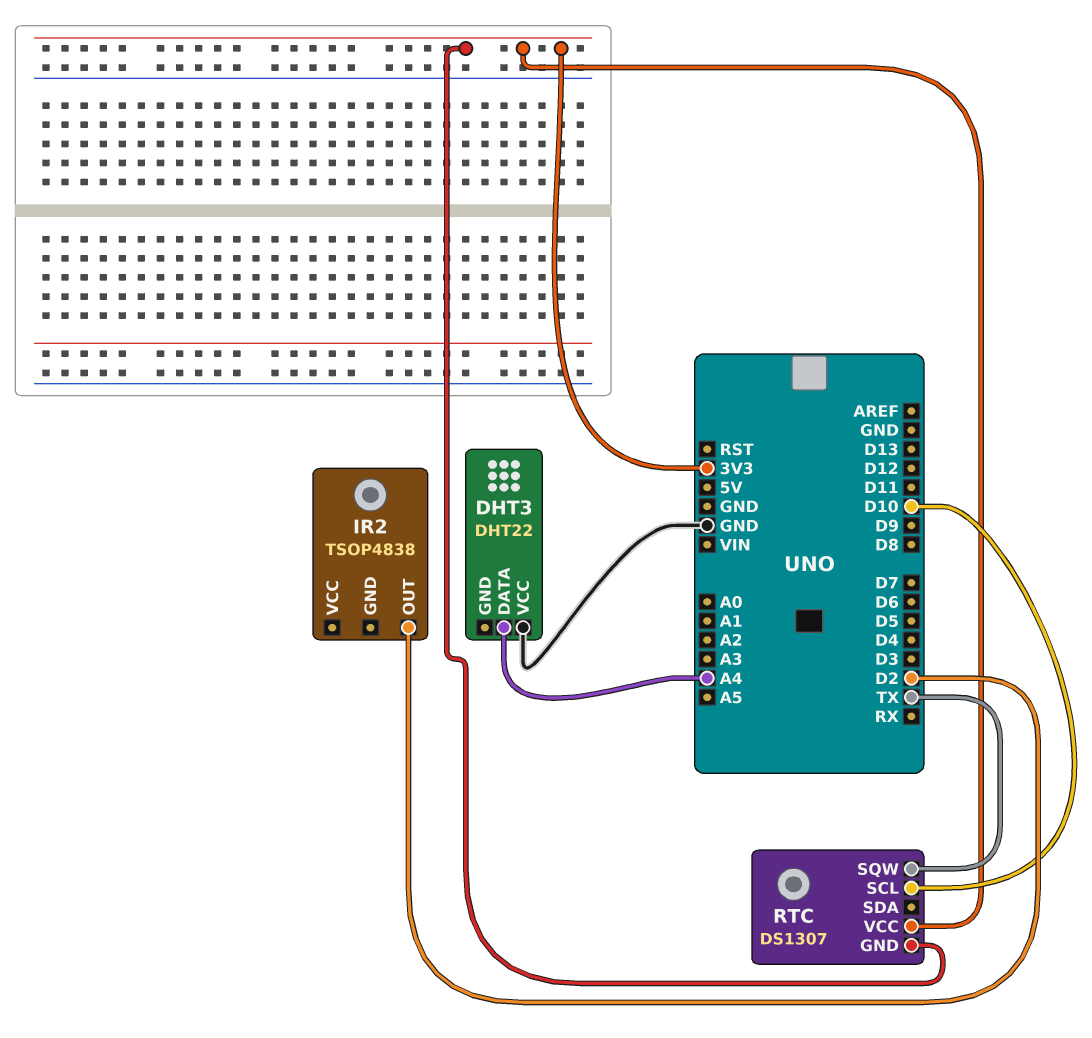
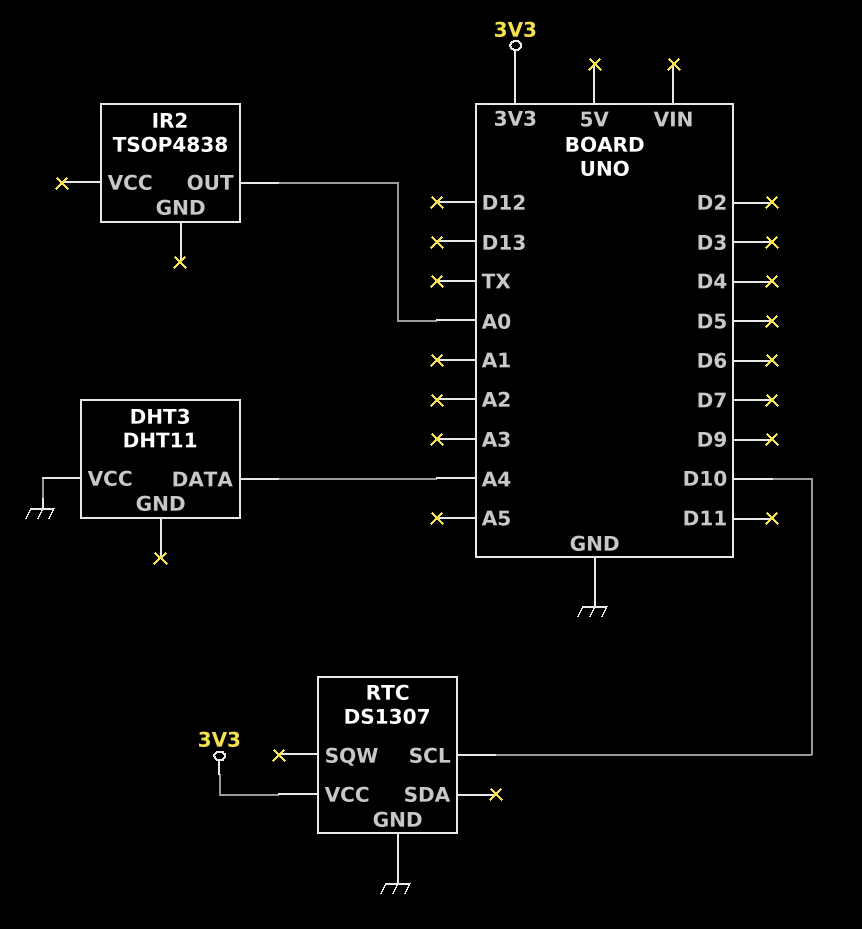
DHT3: DHT22 -> DHT11
IR2 pin OUT: D2 -> A0
RTC pin GND: 3V3 -> GND
RTC pin SQW: TX -> none

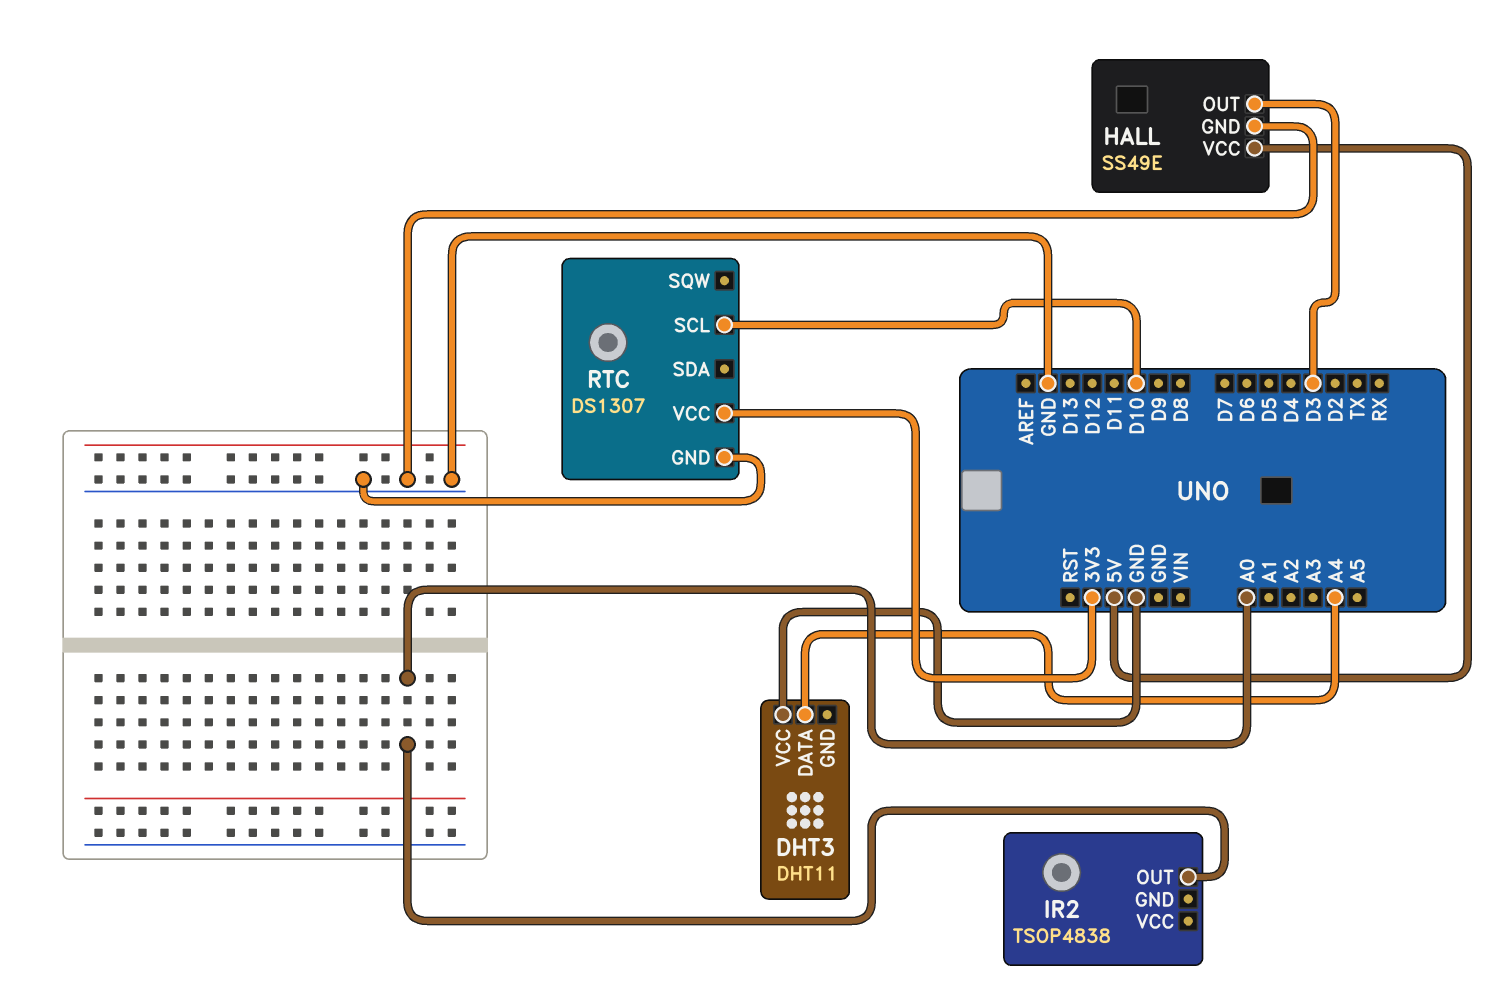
HALL: none -> SS49E
HALL pin GND: none -> GND
HALL pin OUT: none -> D3
HALL pin VCC: none -> 5V

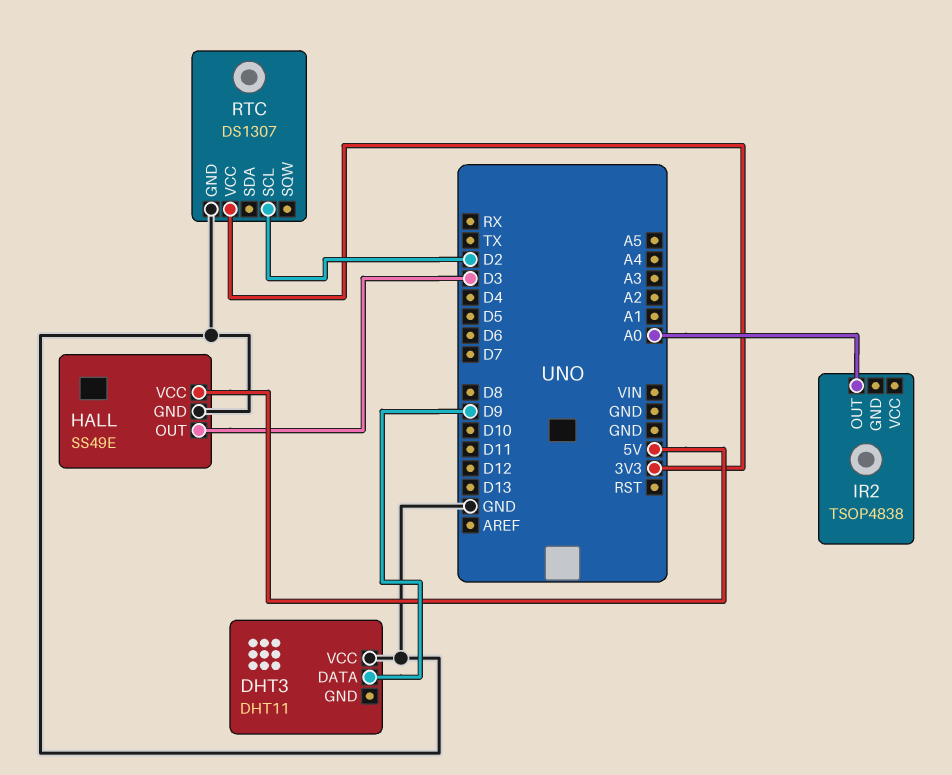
DHT3 pin DATA: A4 -> D9
RTC pin SCL: D10 -> D2

